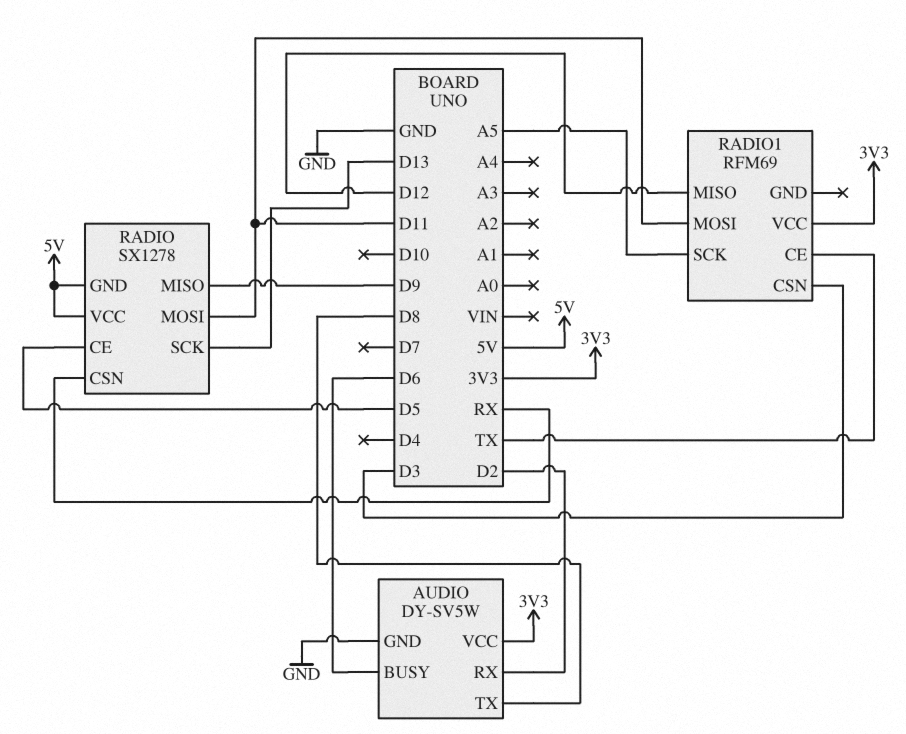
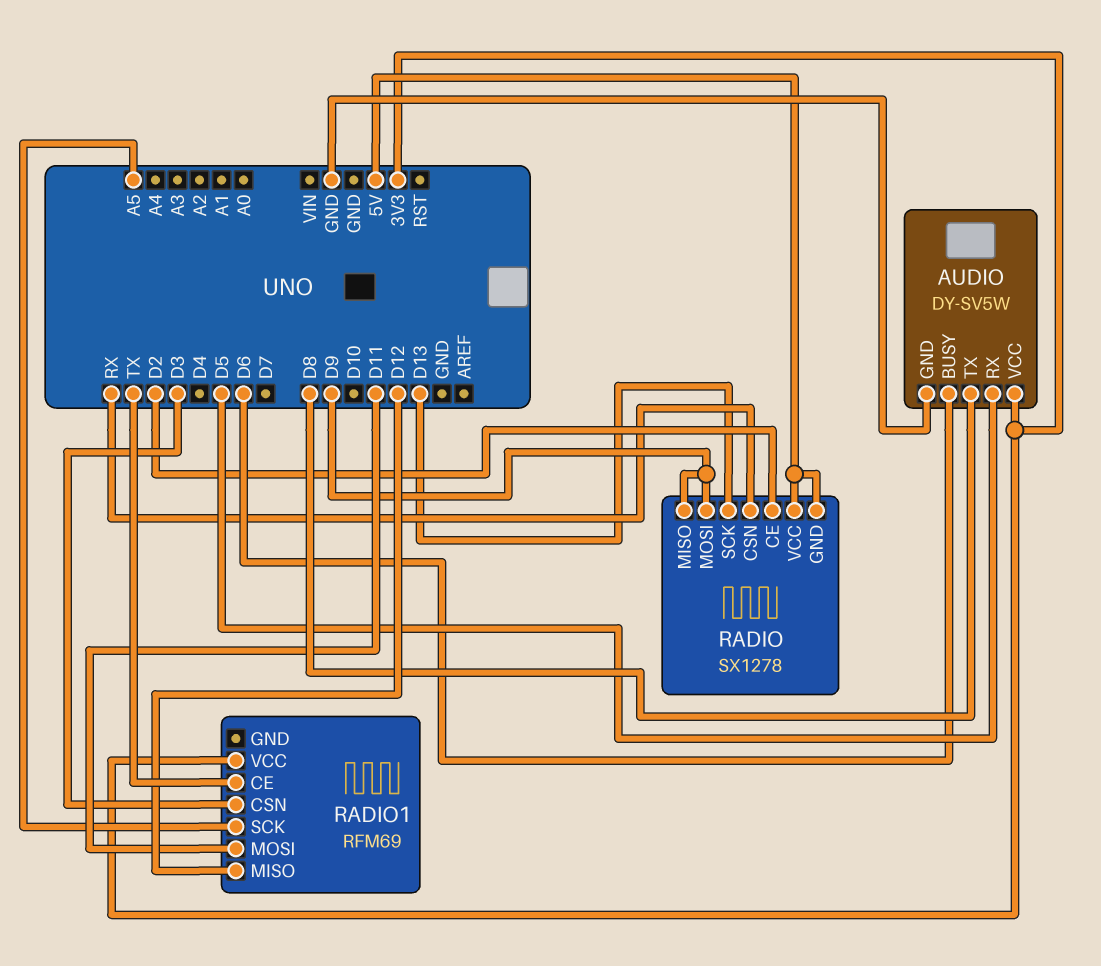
AUDIO pin RX: D2 -> D5
RADIO pin CE: D5 -> D2
RADIO pin MOSI: D11 -> D9

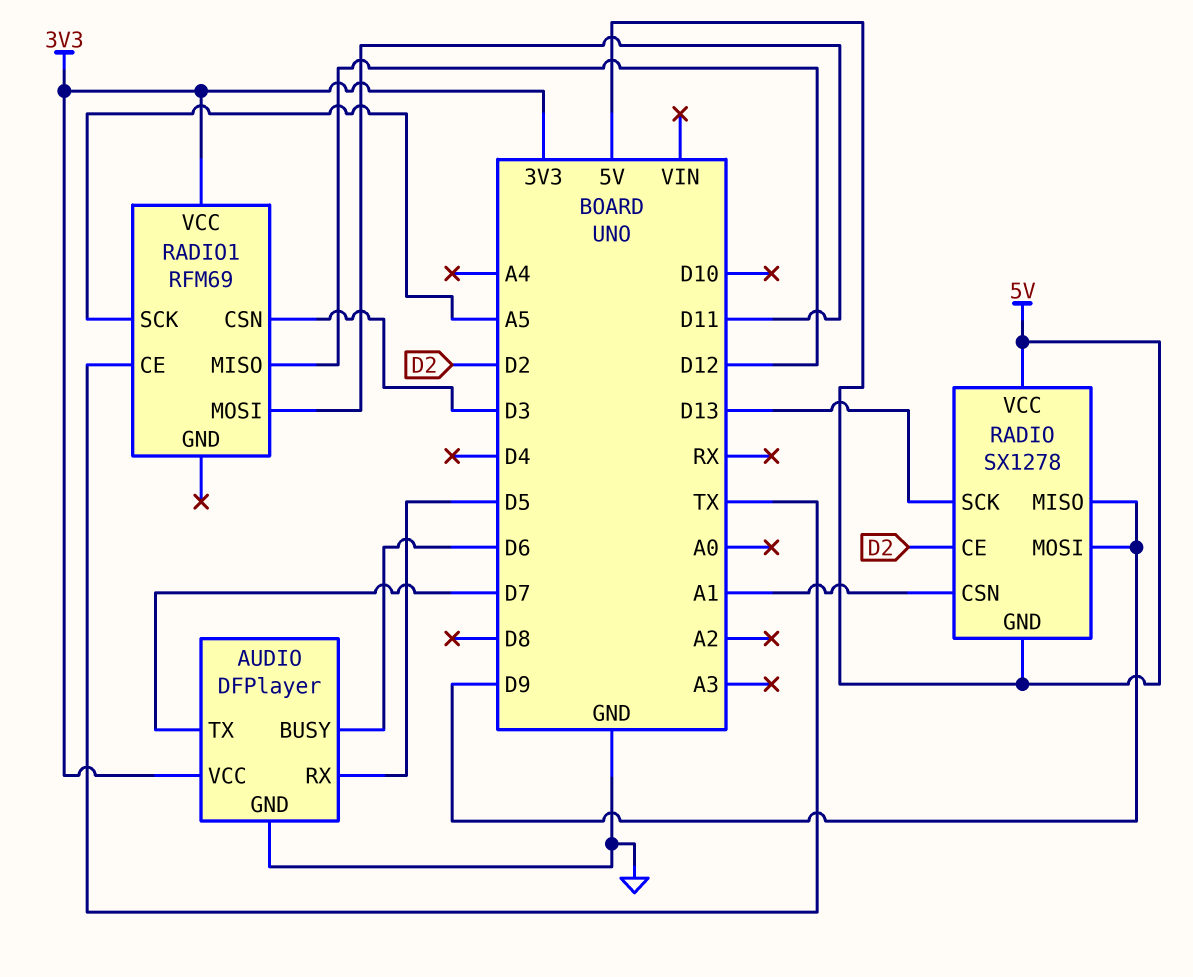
AUDIO: DY-SV5W -> DFPlayer
AUDIO pin TX: D8 -> D7
RADIO pin CSN: RX -> A1

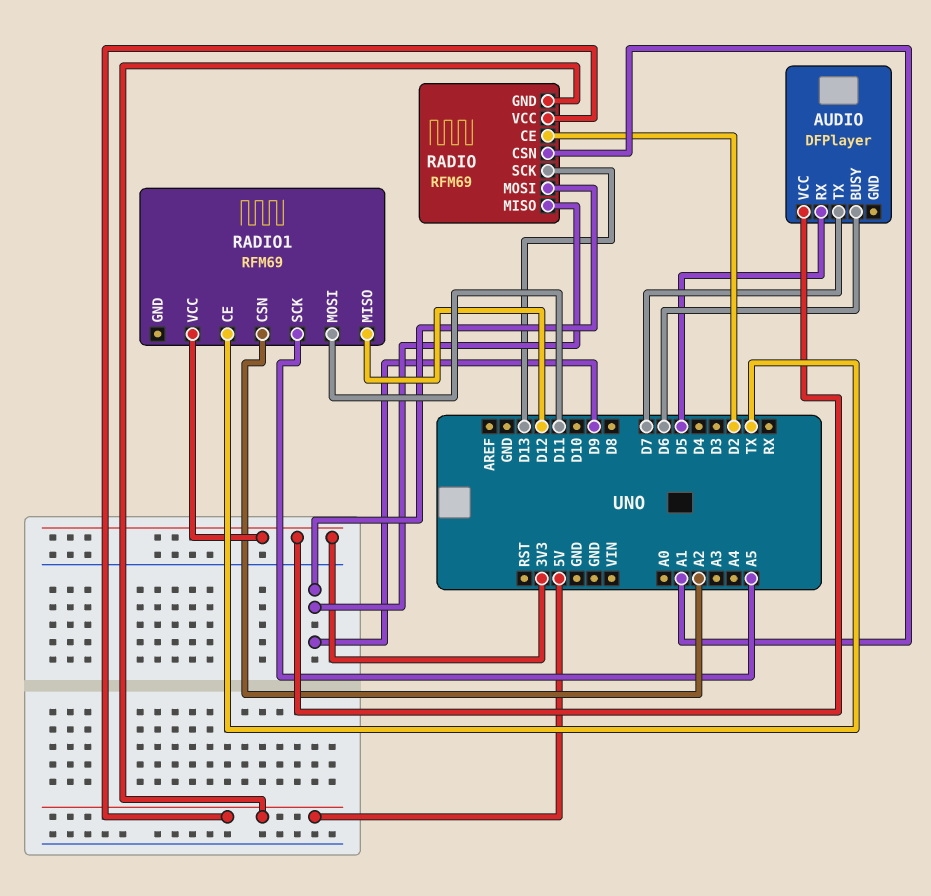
AUDIO pin GND: GND -> none
RADIO: SX1278 -> RFM69
RADIO1 pin CSN: D3 -> A2

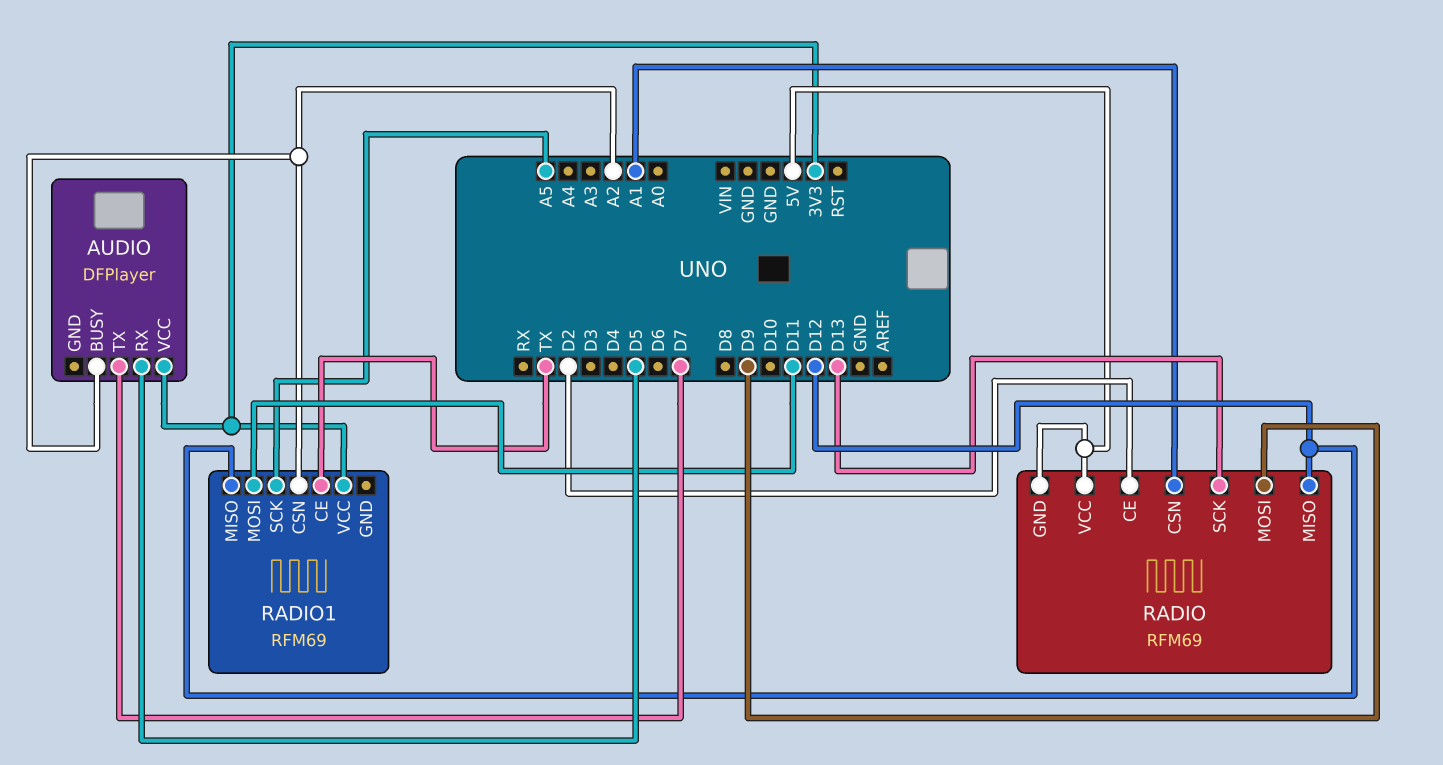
AUDIO pin BUSY: D6 -> A2
RADIO pin MISO: D9 -> D12

